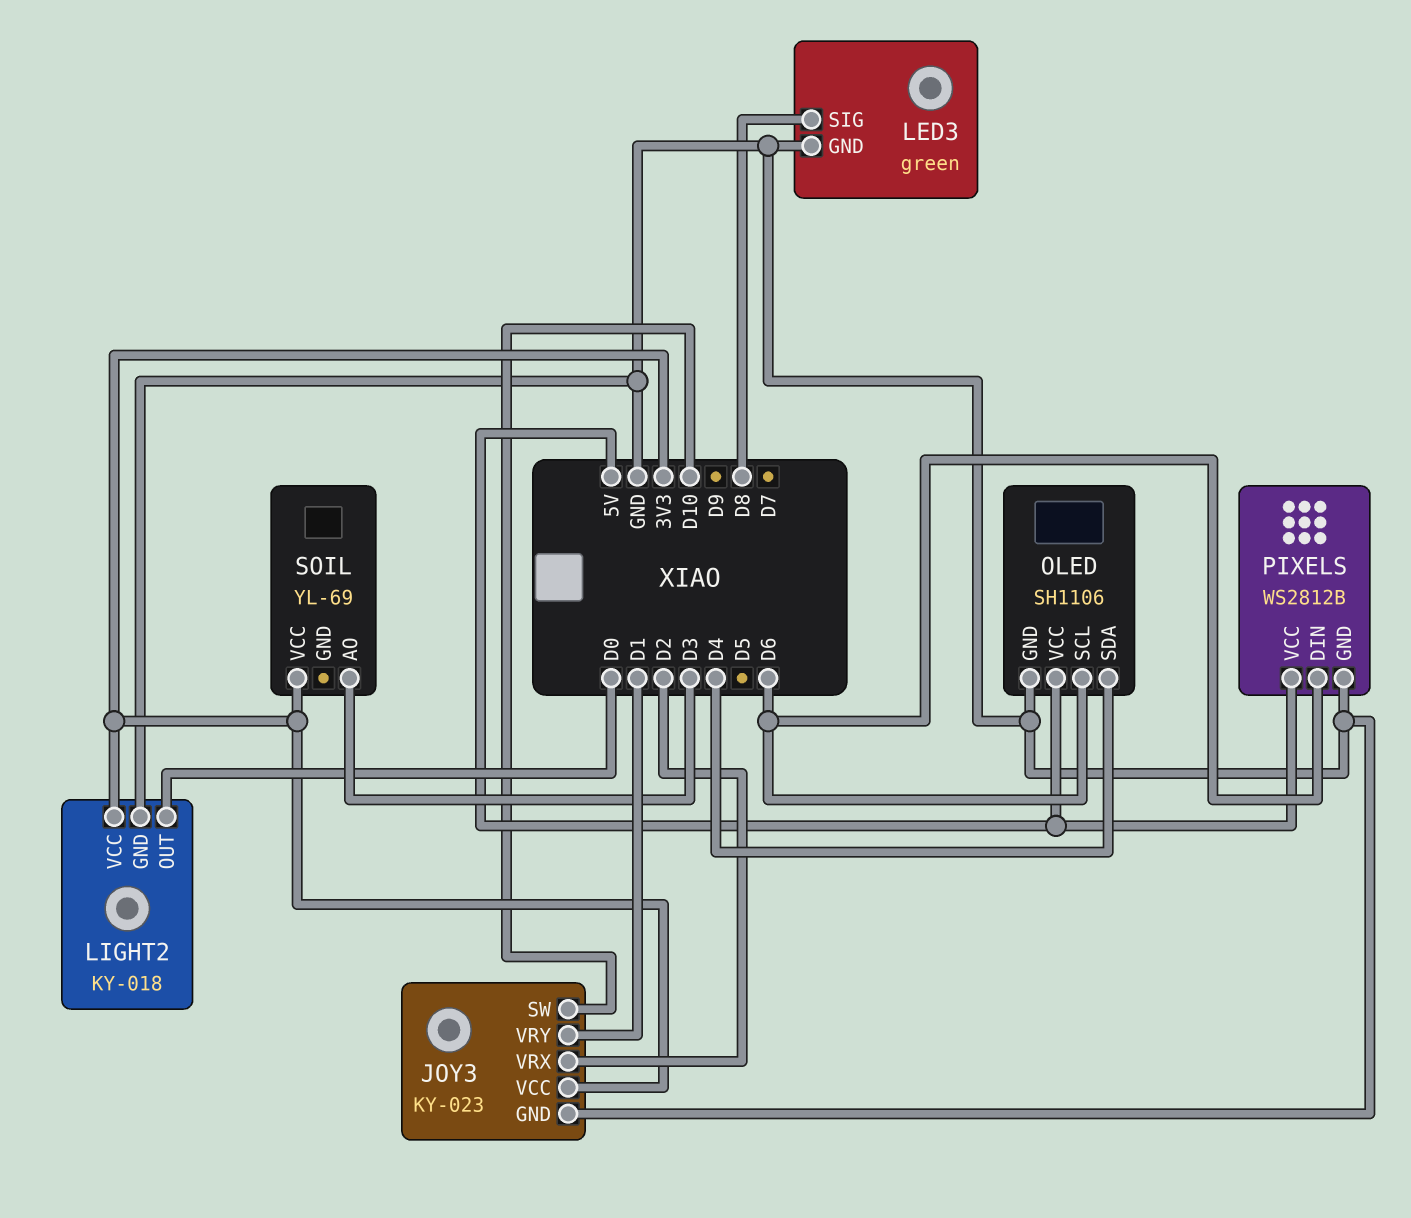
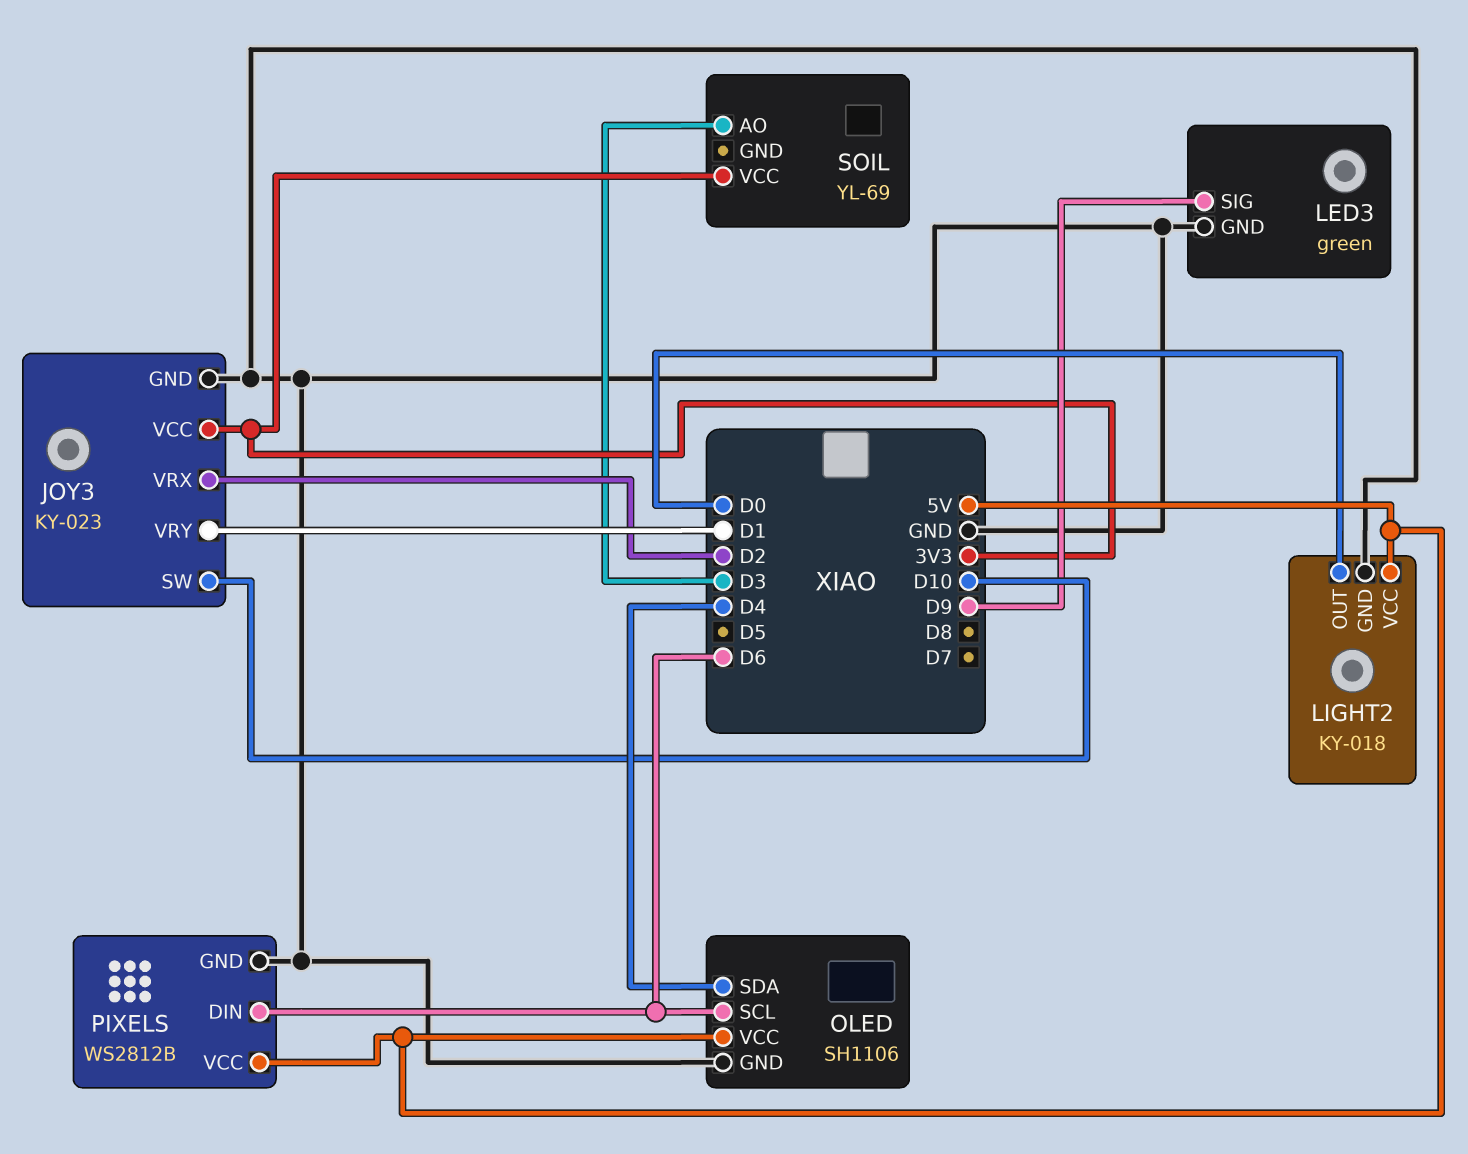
LED3 pin SIG: D8 -> D9
LIGHT2 pin VCC: 3V3 -> 5V

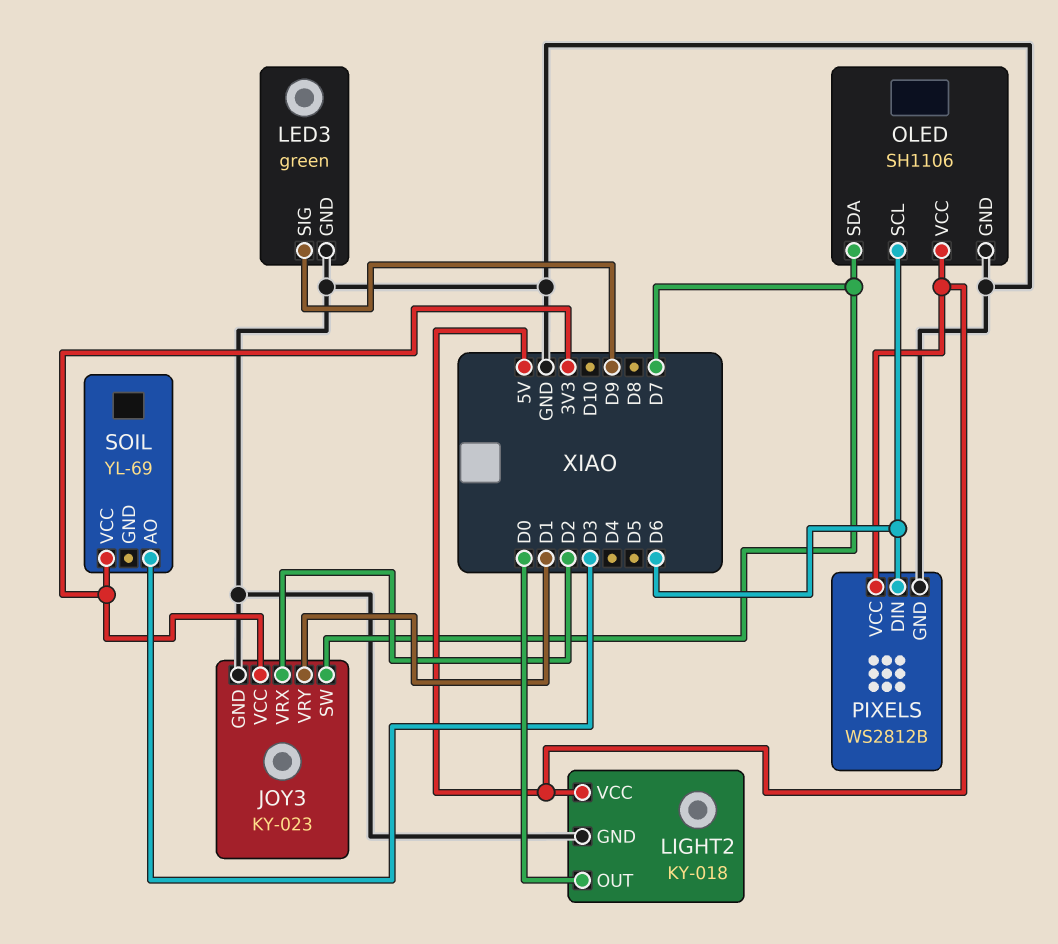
JOY3 pin SW: D10 -> D7
OLED pin SDA: D4 -> D7

